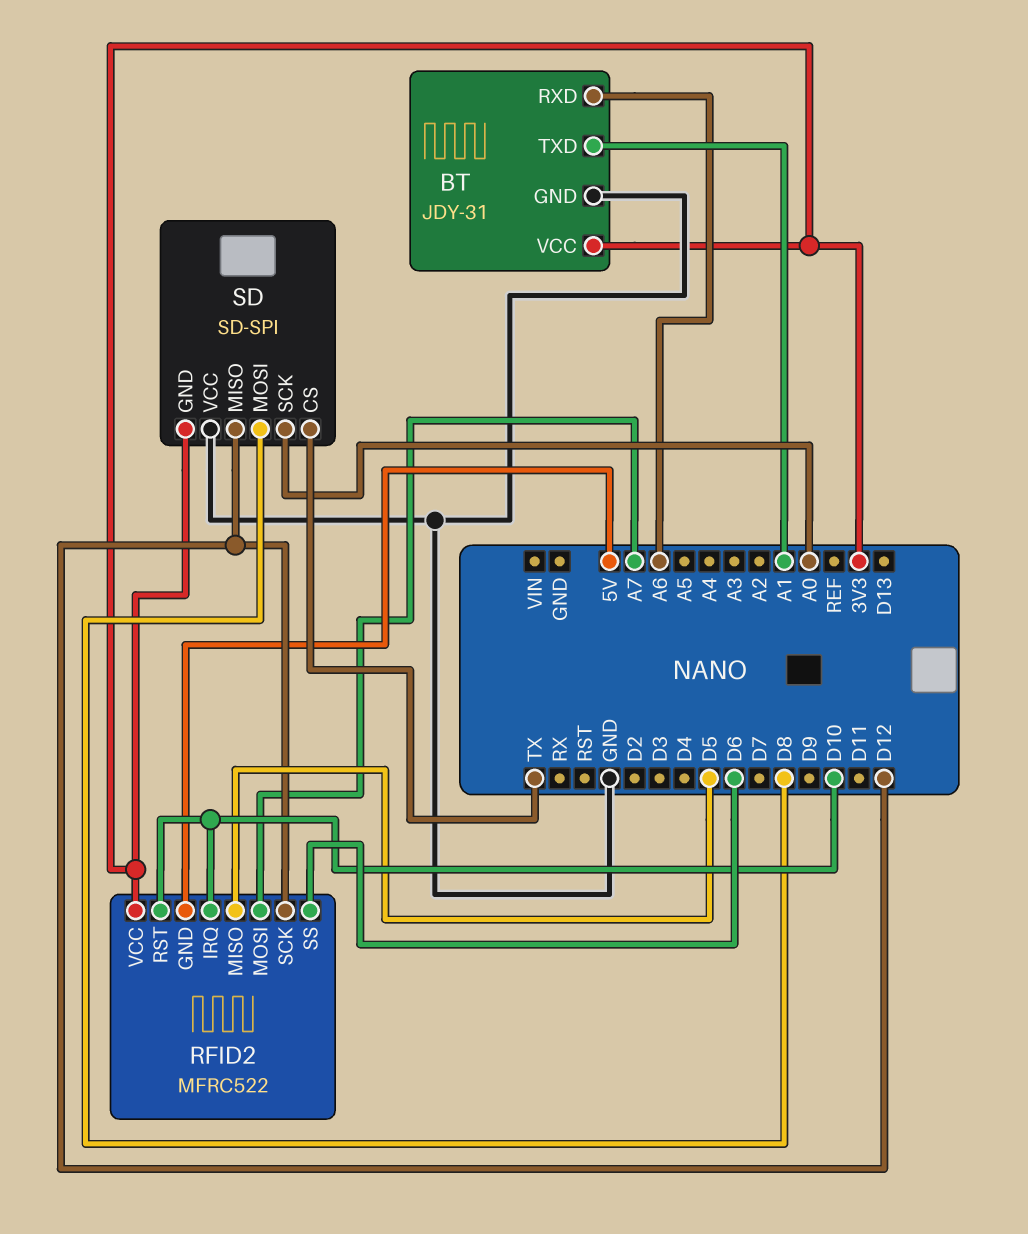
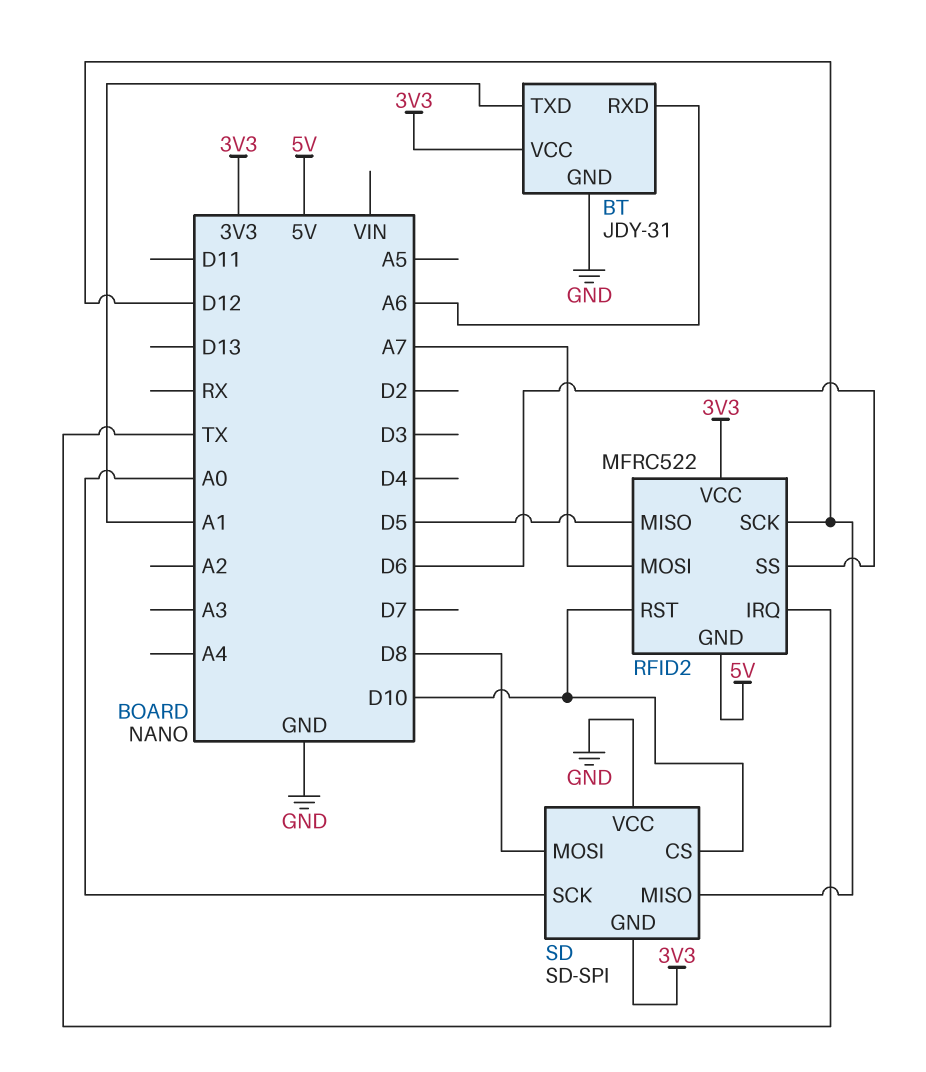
RFID2 pin IRQ: D10 -> TX
SD pin CS: TX -> D10

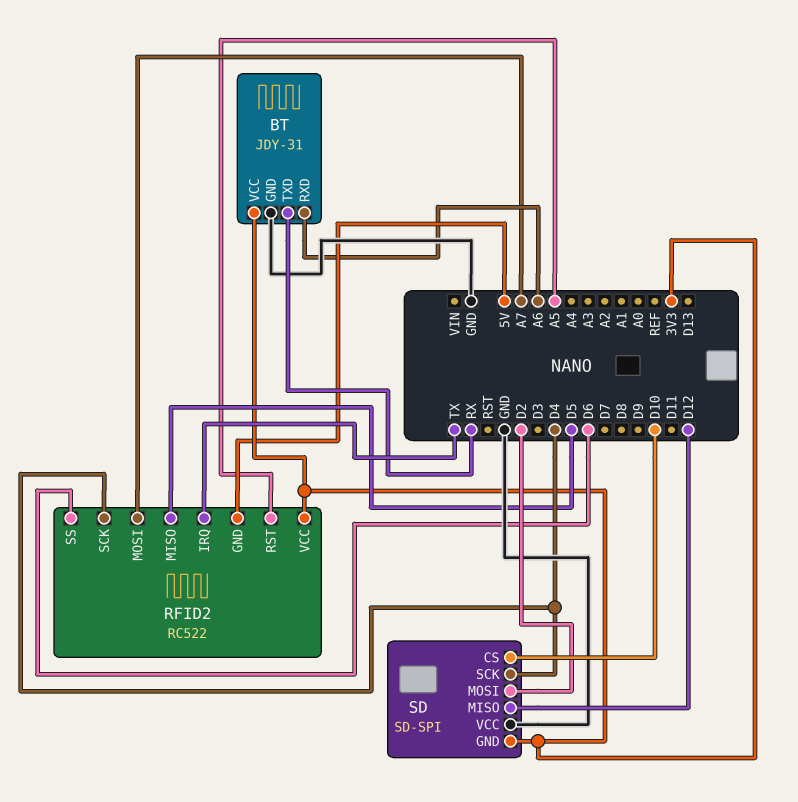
BT pin TXD: A1 -> RX
RFID2: MFRC522 -> RC522
RFID2 pin RST: D10 -> A5
RFID2 pin SCK: D12 -> D4
SD pin MOSI: D8 -> D2
SD pin SCK: A0 -> D4

